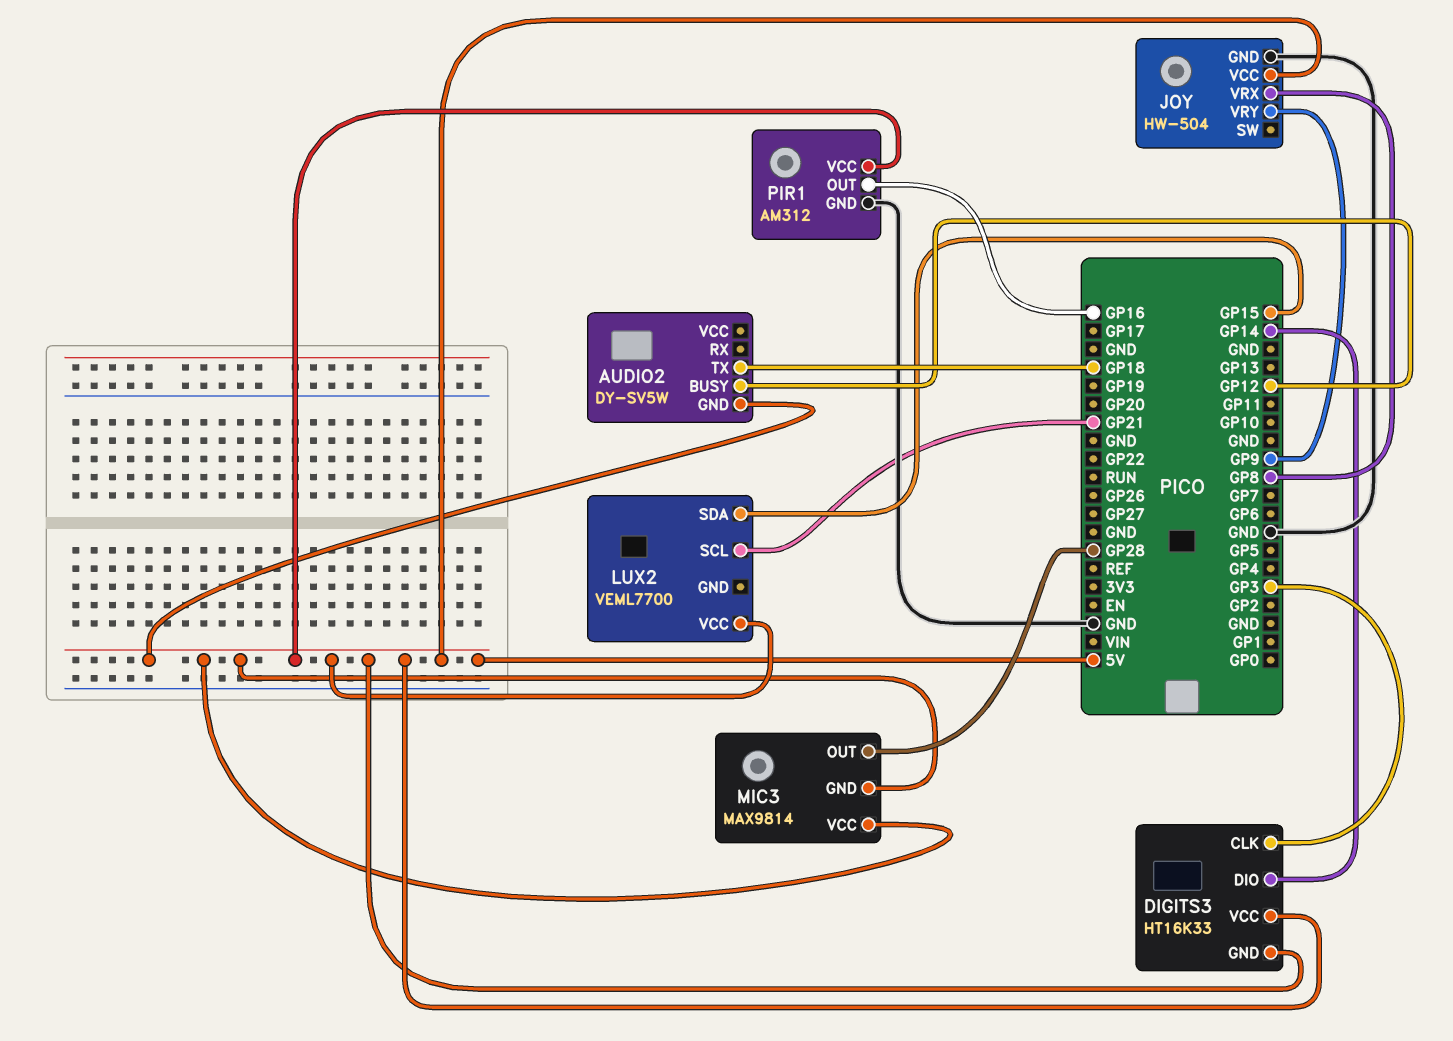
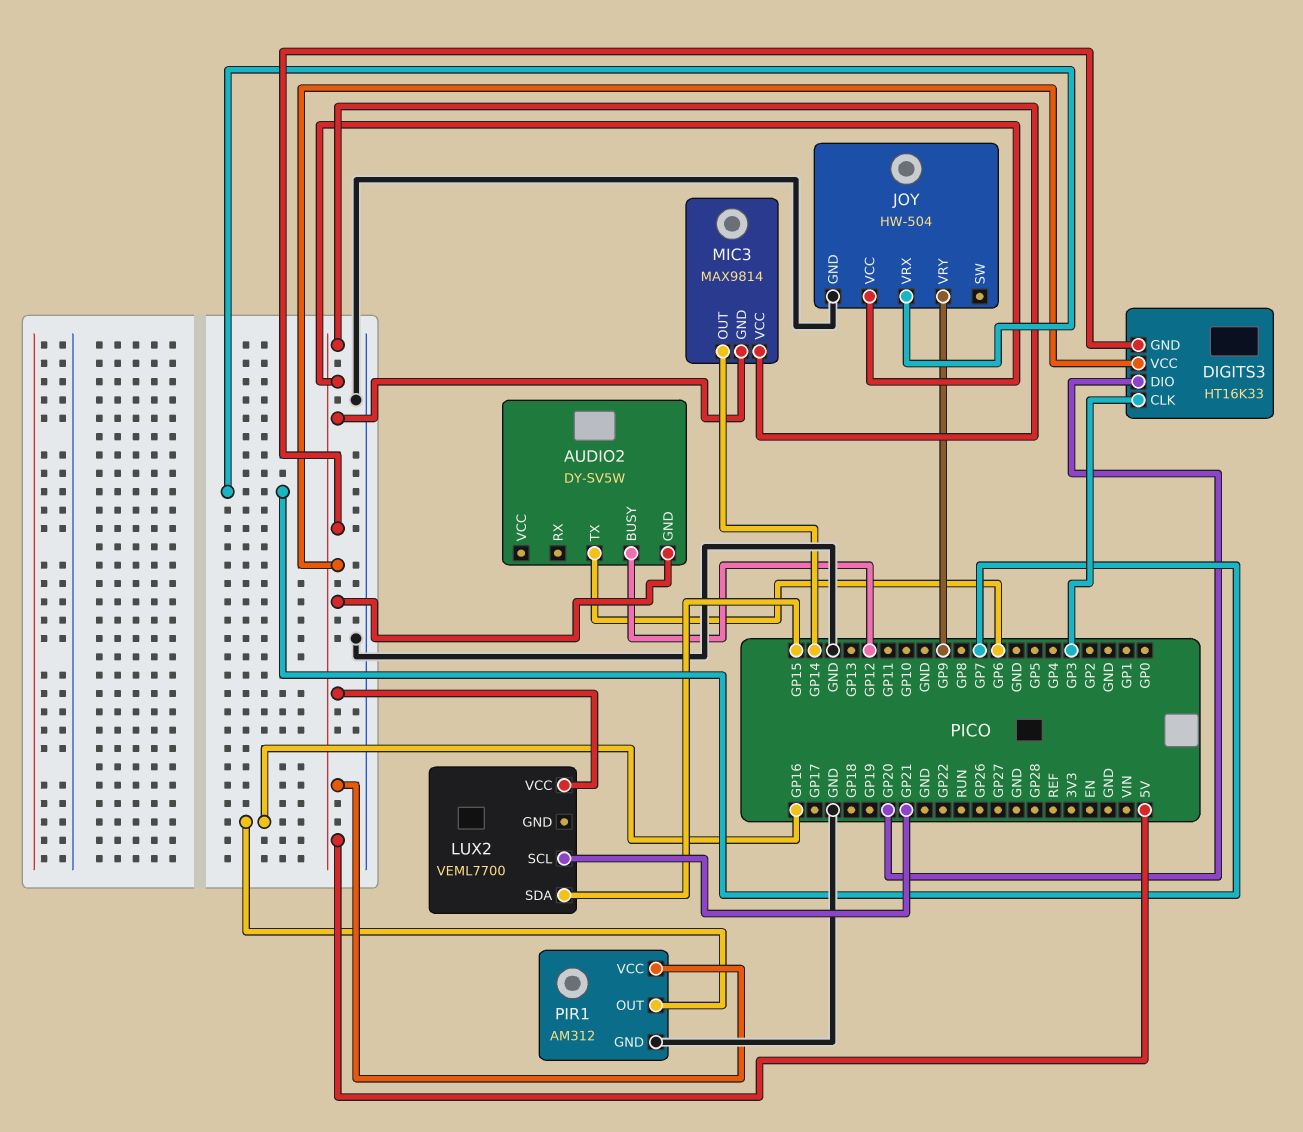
AUDIO2 pin TX: GP18 -> GP6
DIGITS3 pin DIO: GP14 -> GP20
JOY pin VRX: GP8 -> GP7
MIC3 pin OUT: GP28 -> GP14

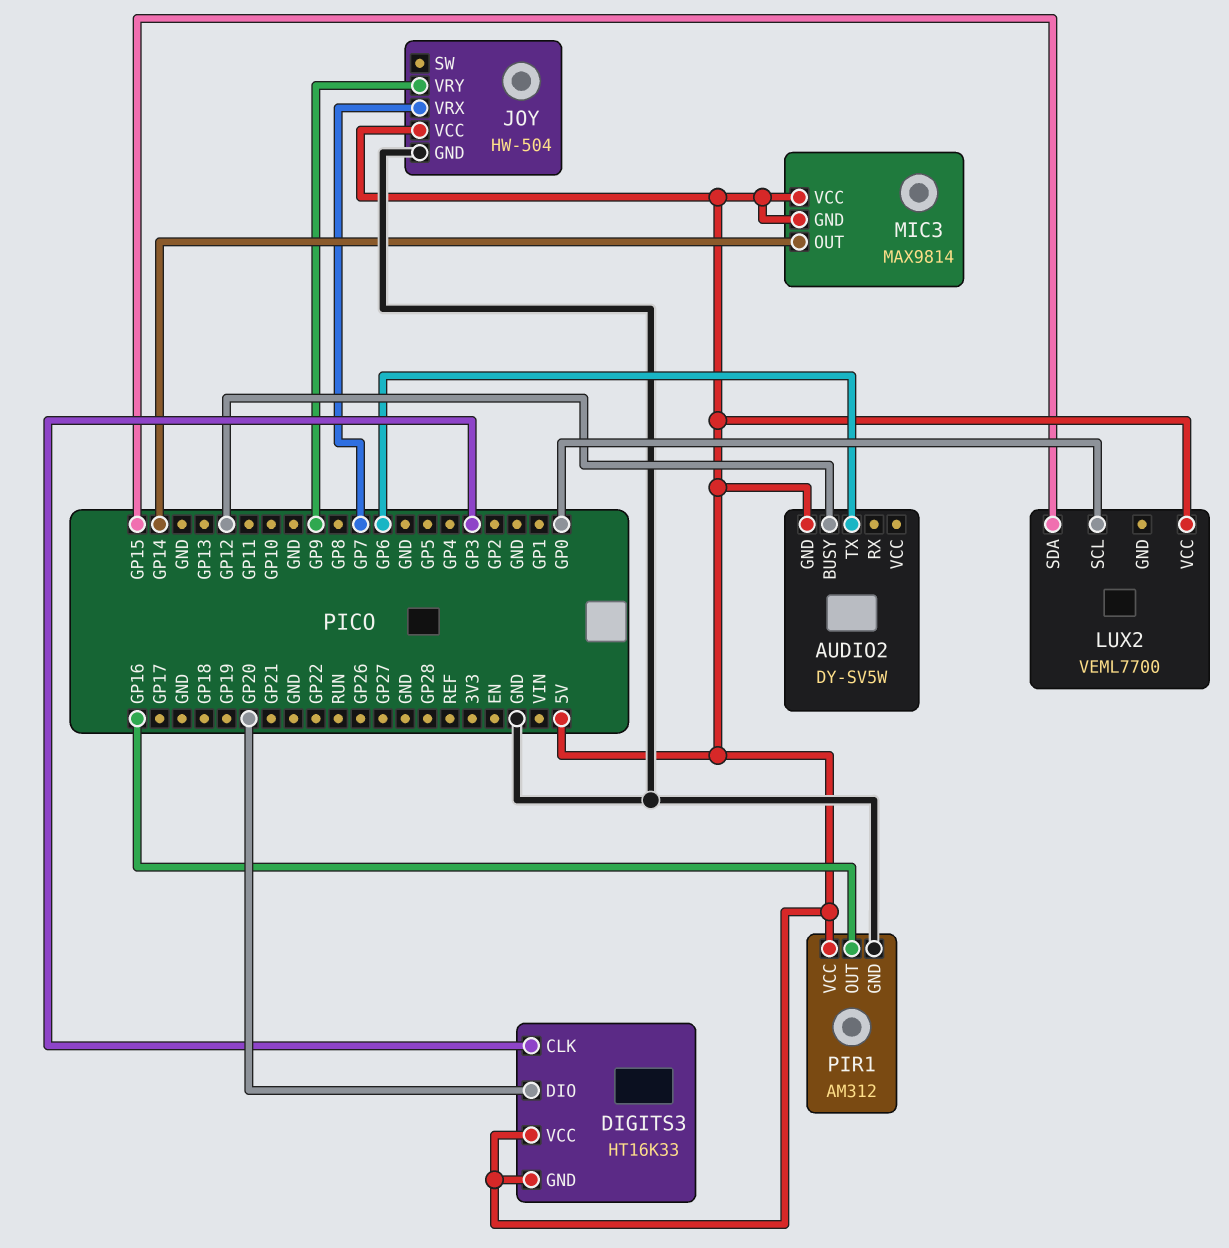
LUX2 pin SCL: GP21 -> GP0

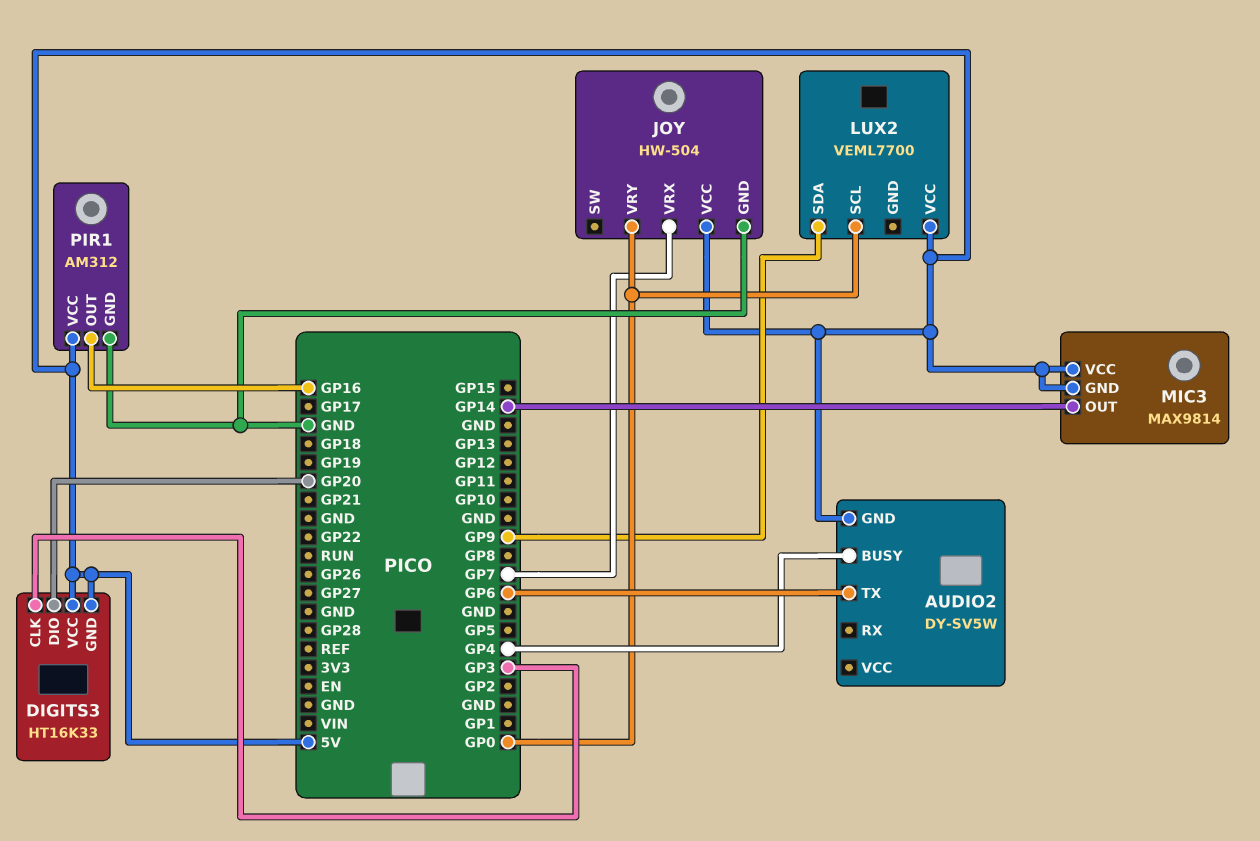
AUDIO2 pin BUSY: GP12 -> GP4
JOY pin VRY: GP9 -> GP0
LUX2 pin SDA: GP15 -> GP9

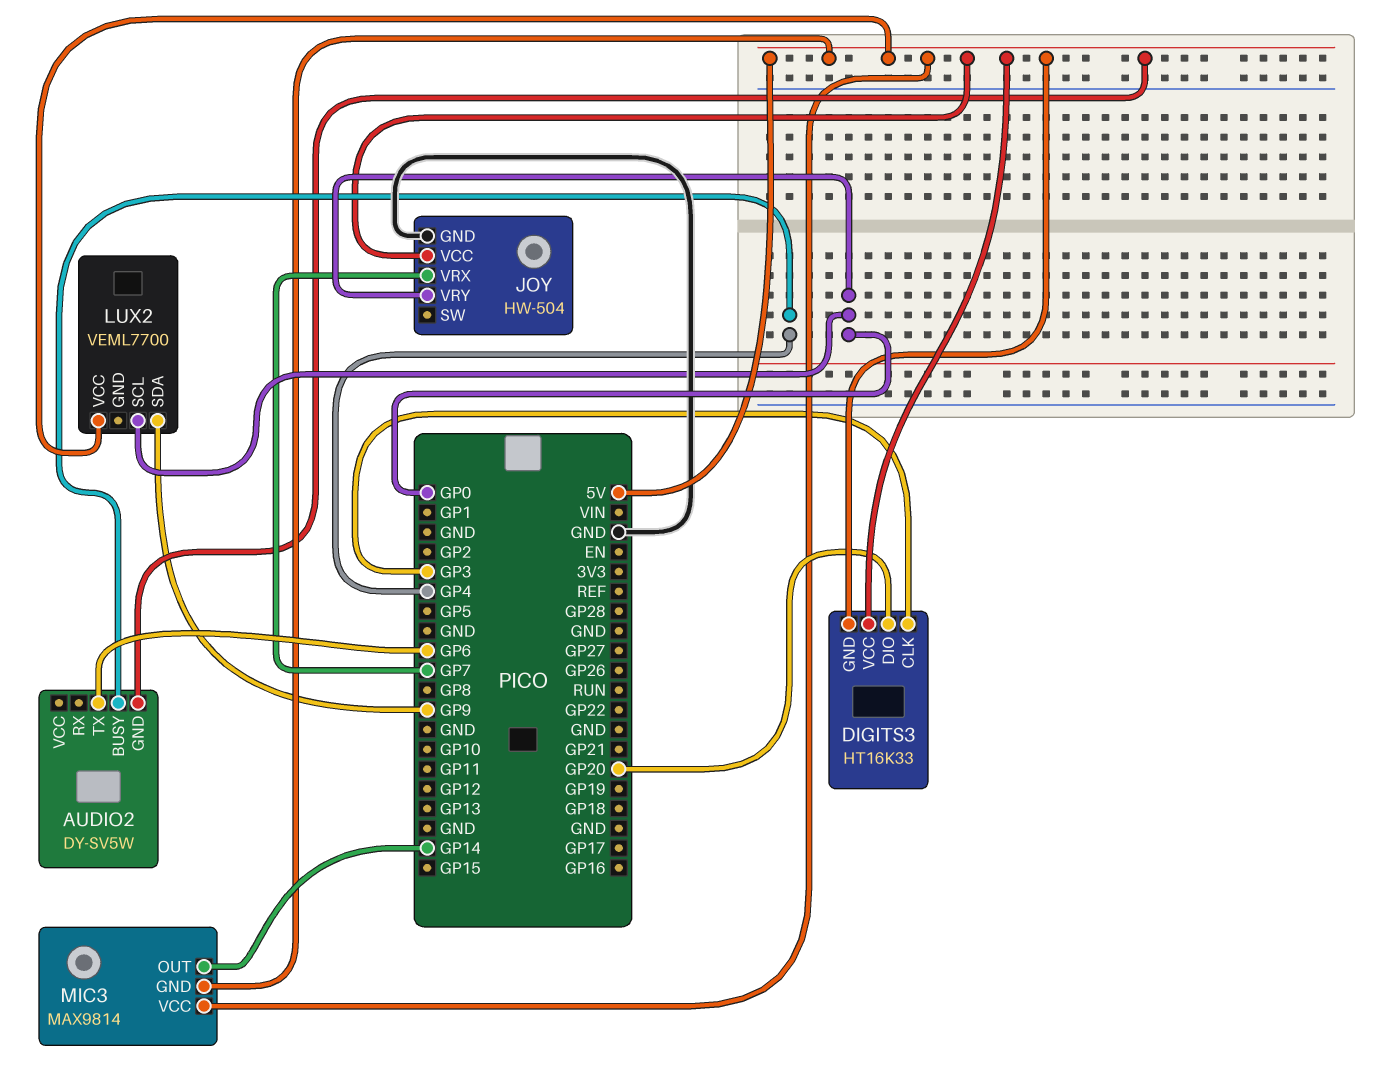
PIR1: AM312 -> none
PIR1 pin GND: GND -> none
PIR1 pin OUT: GP16 -> none
PIR1 pin VCC: 5V -> none

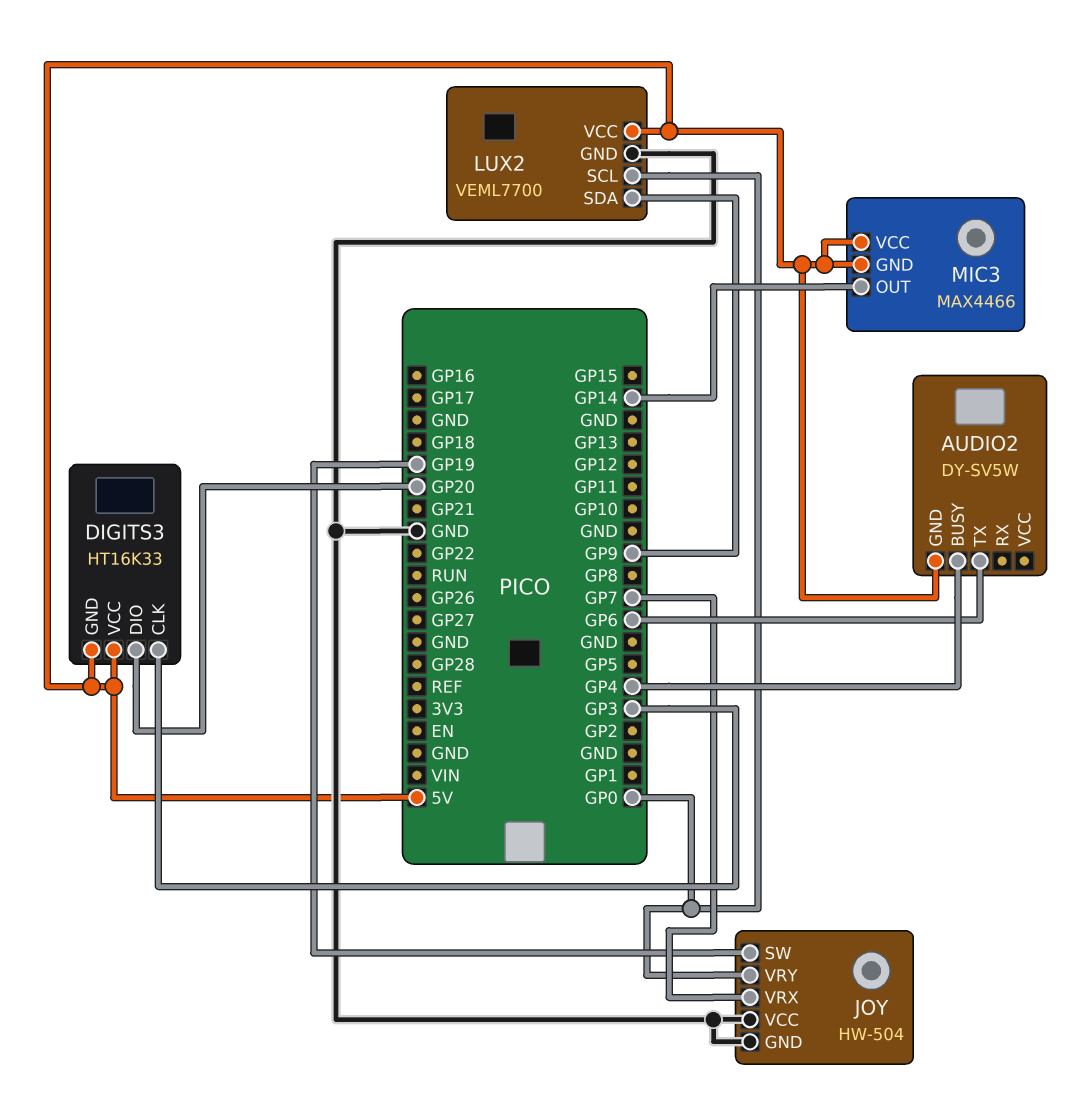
JOY pin SW: none -> GP19
JOY pin VCC: 5V -> GND
LUX2 pin GND: none -> GND
MIC3: MAX9814 -> MAX4466

